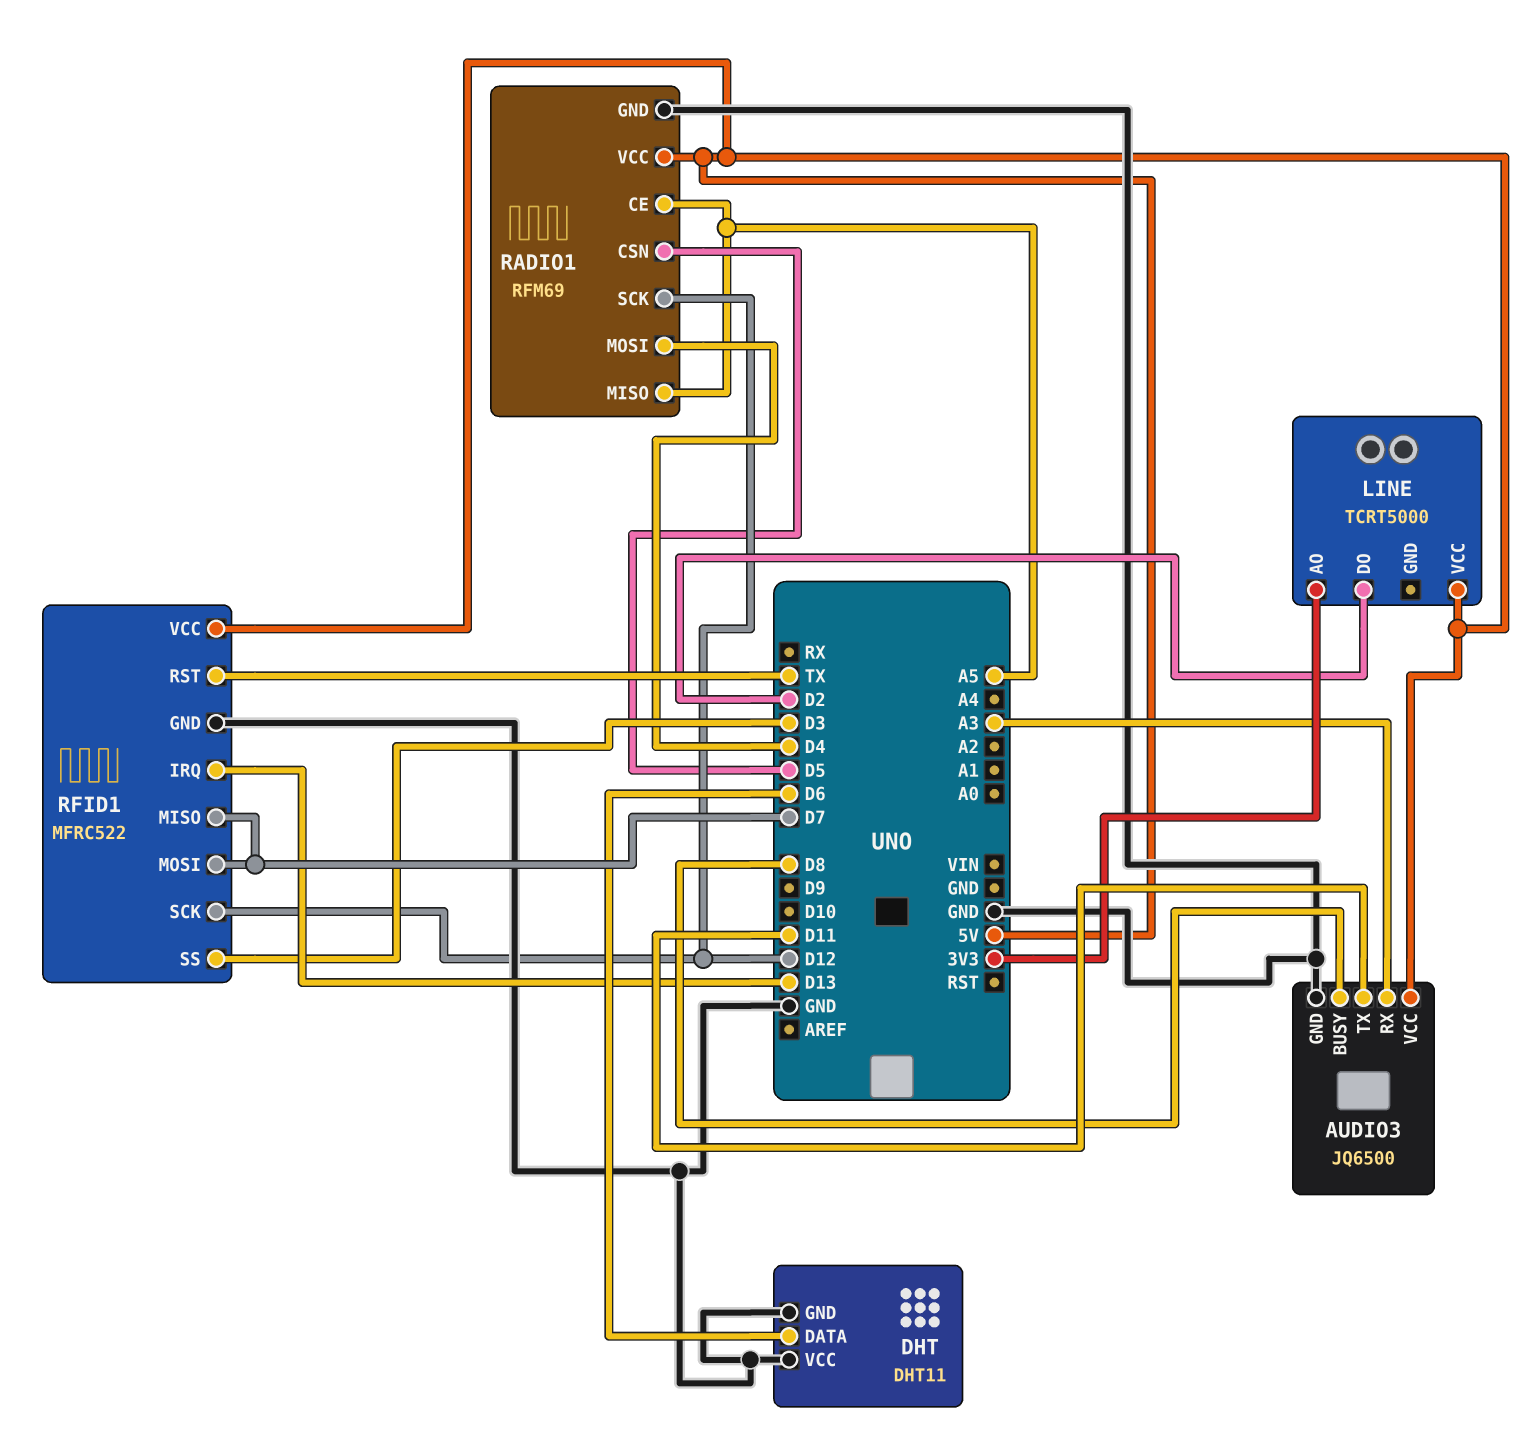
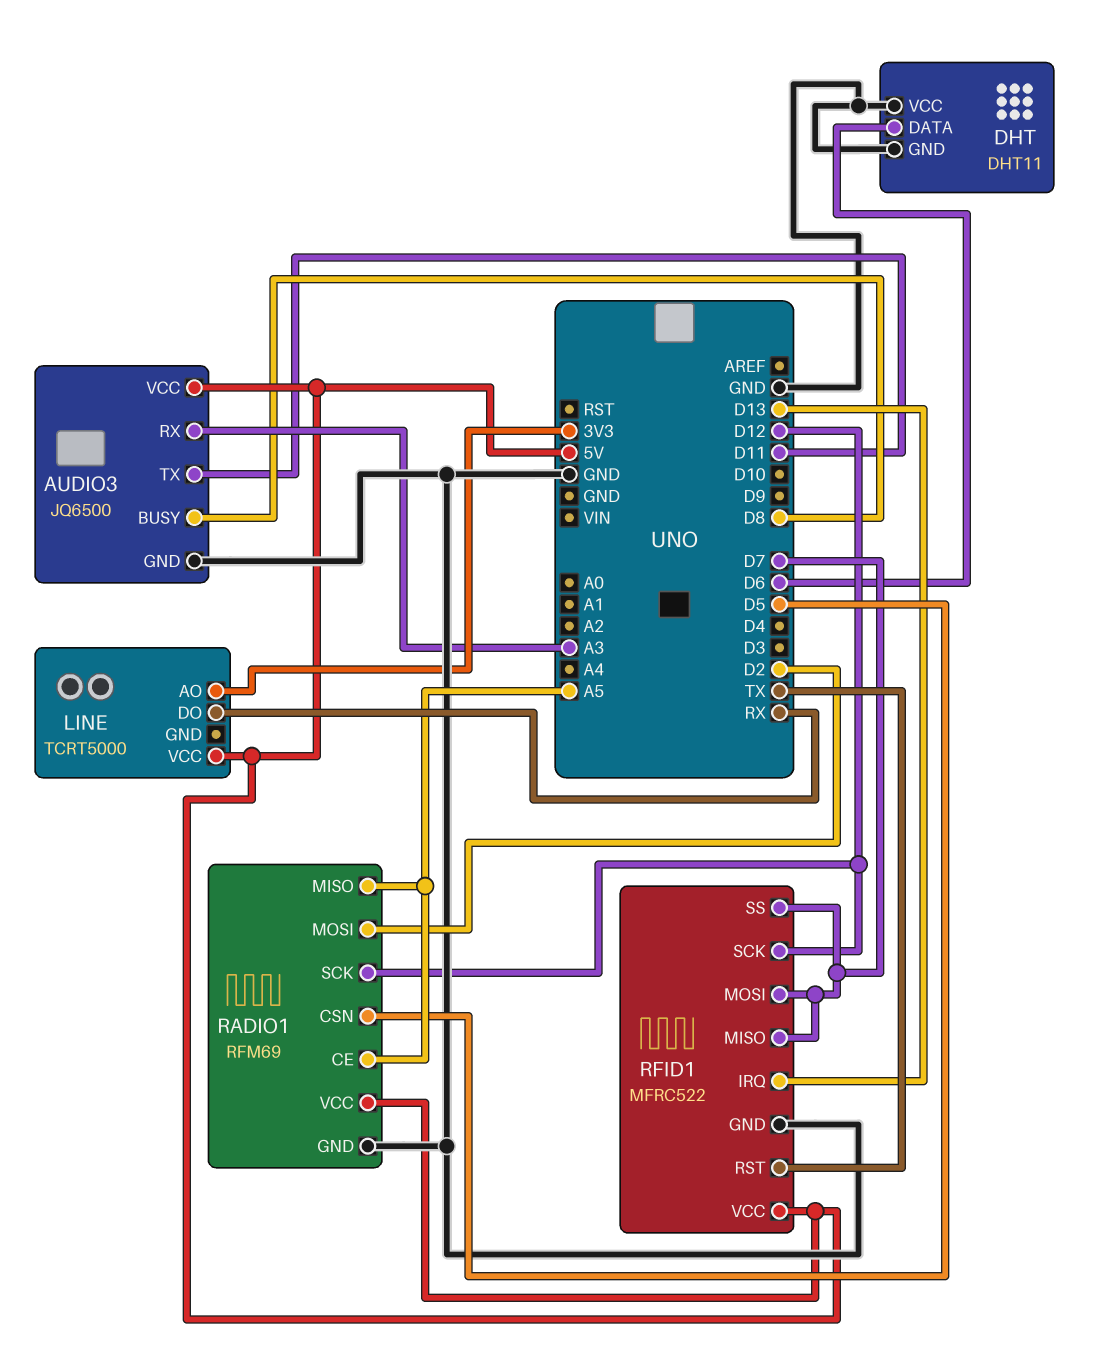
LINE pin DO: D2 -> RX
RADIO1 pin MOSI: D4 -> D2
RFID1 pin SS: D3 -> D7

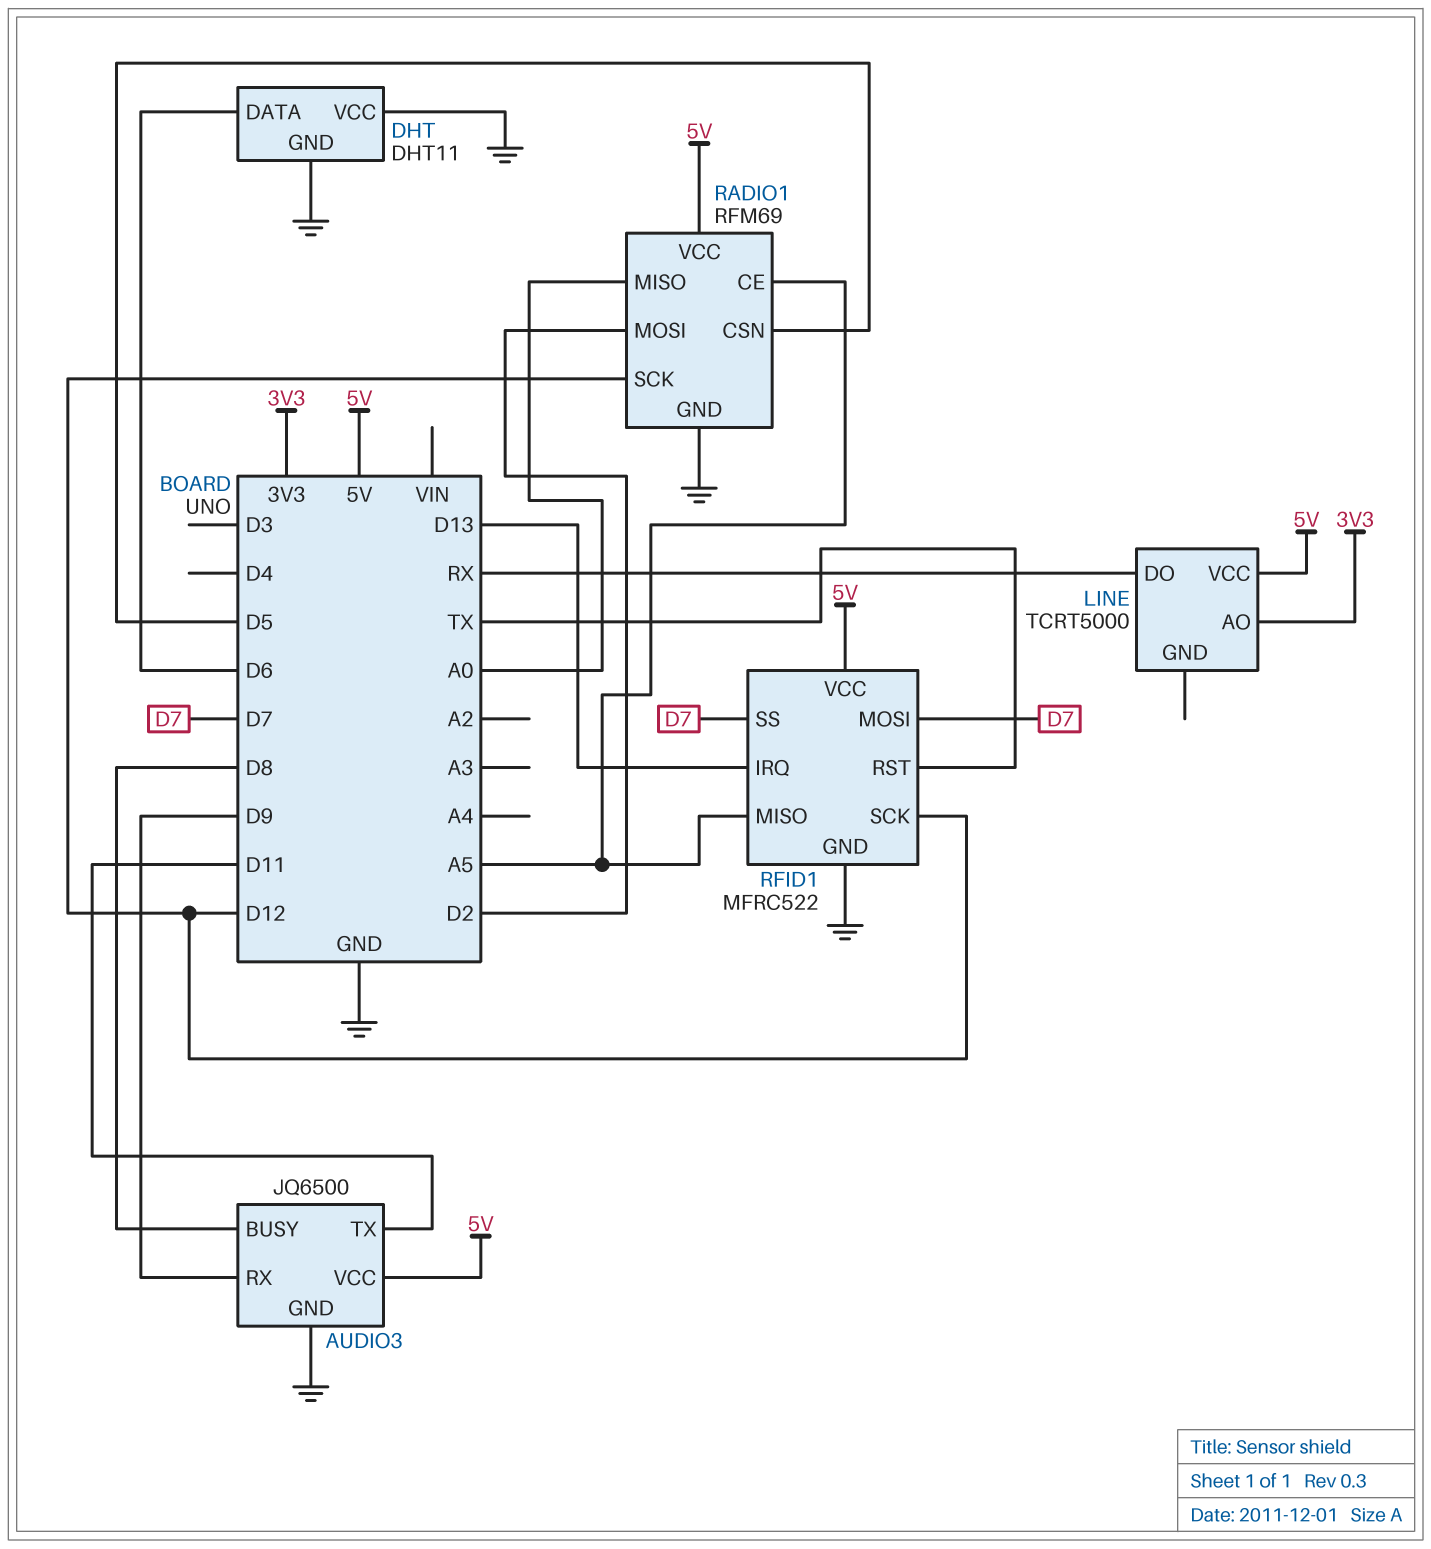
AUDIO3 pin RX: A3 -> D9
RADIO1 pin MISO: A5 -> A0
RFID1 pin MISO: D7 -> A5

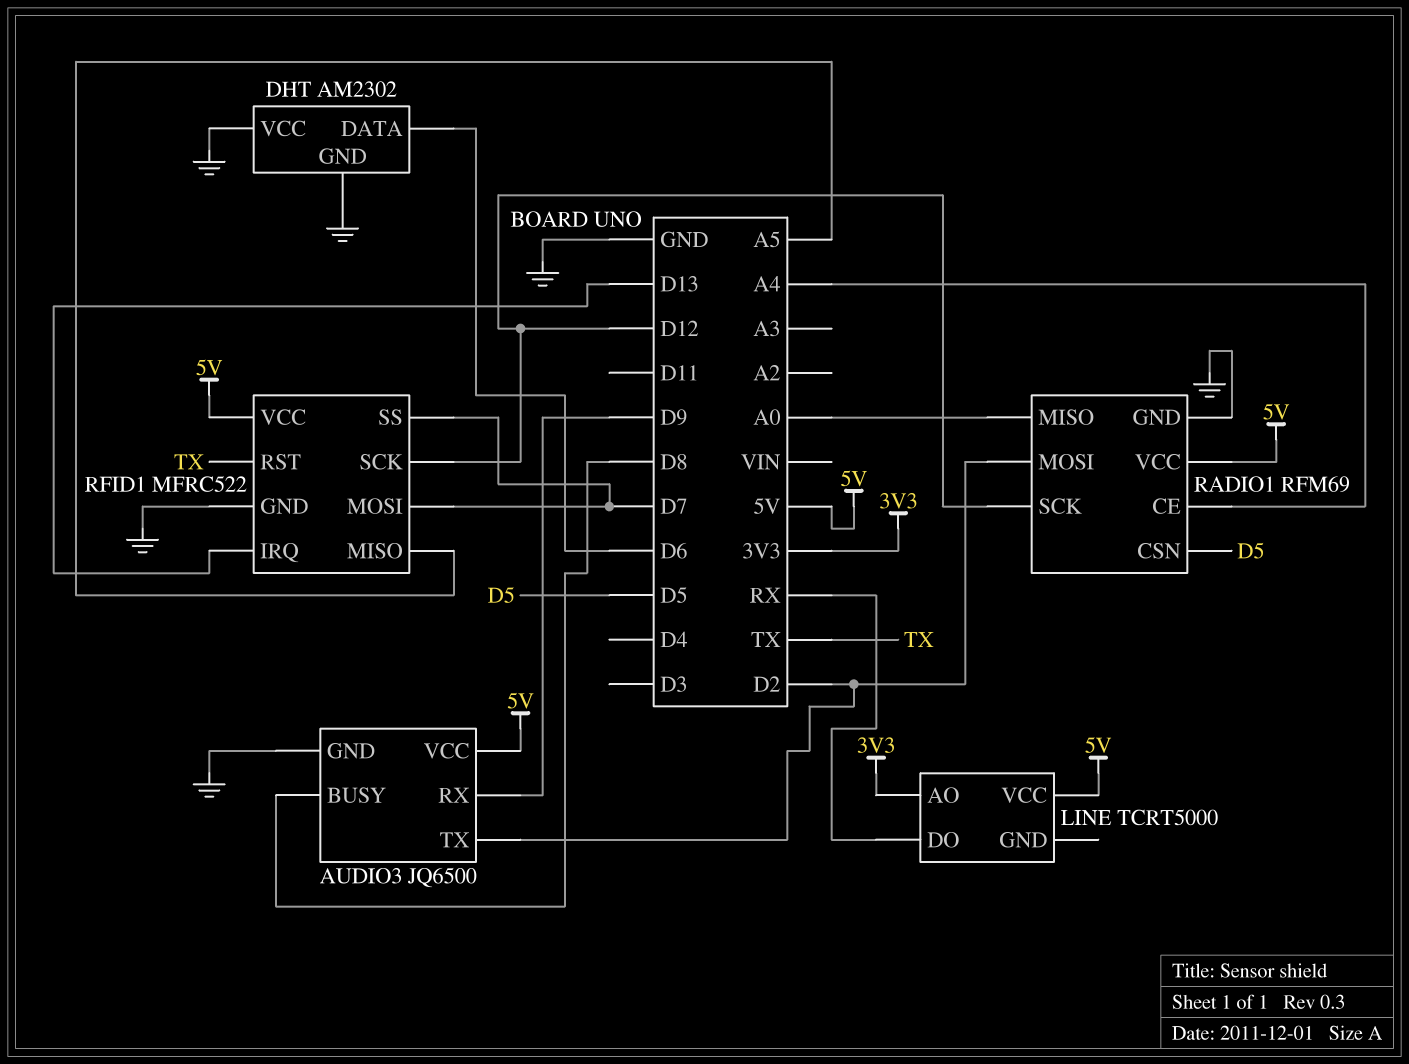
AUDIO3 pin TX: D11 -> D2
DHT: DHT11 -> AM2302
RADIO1 pin CE: A5 -> A4

